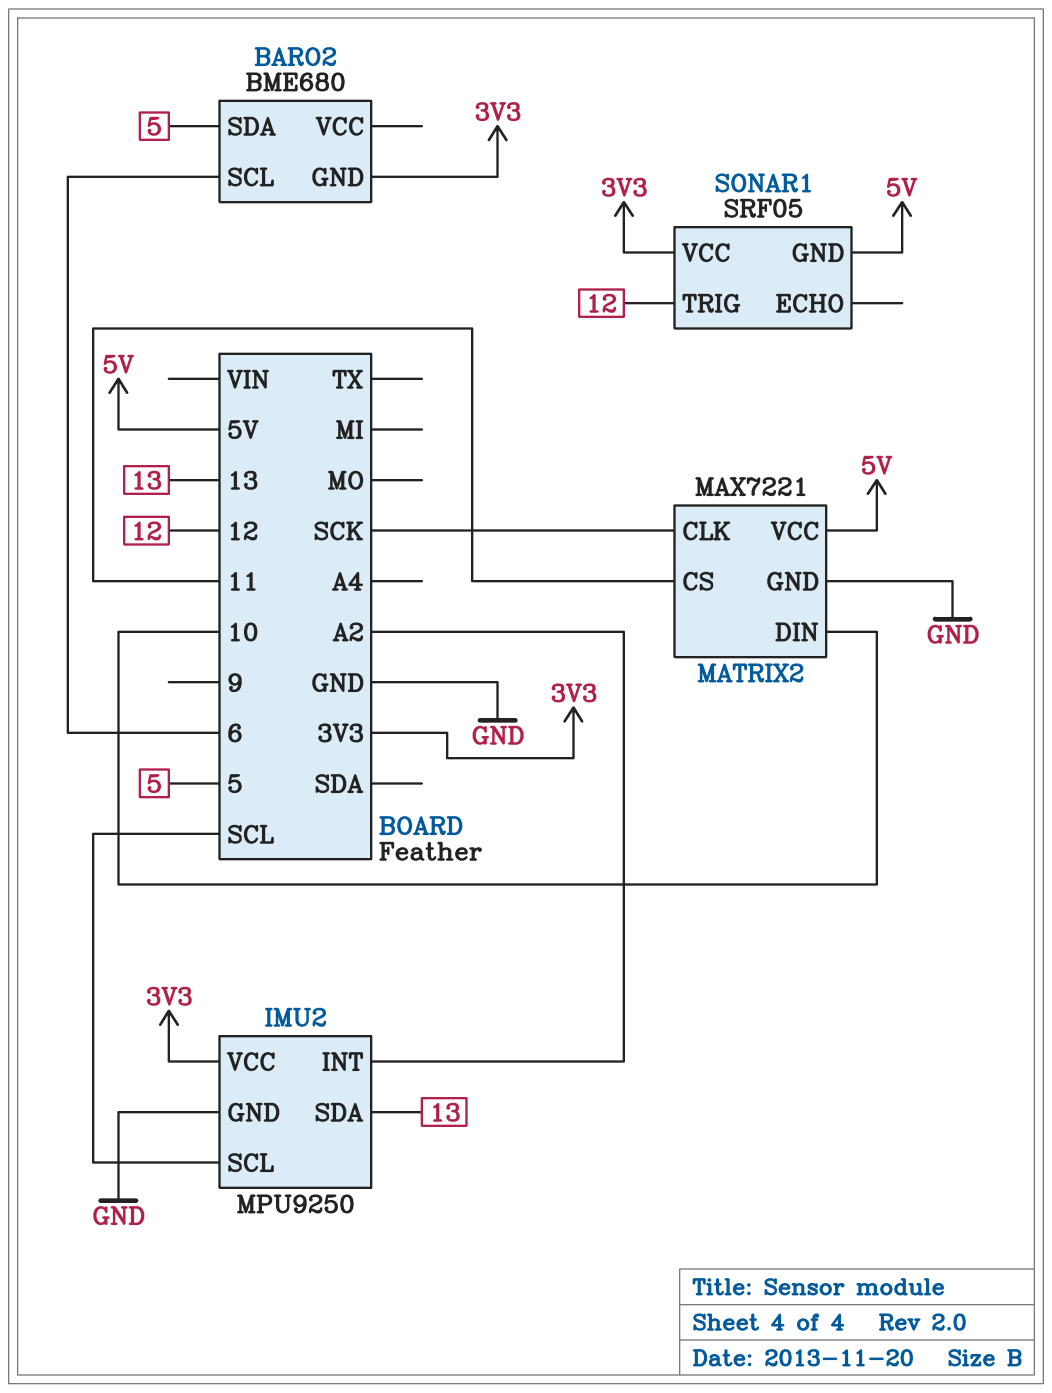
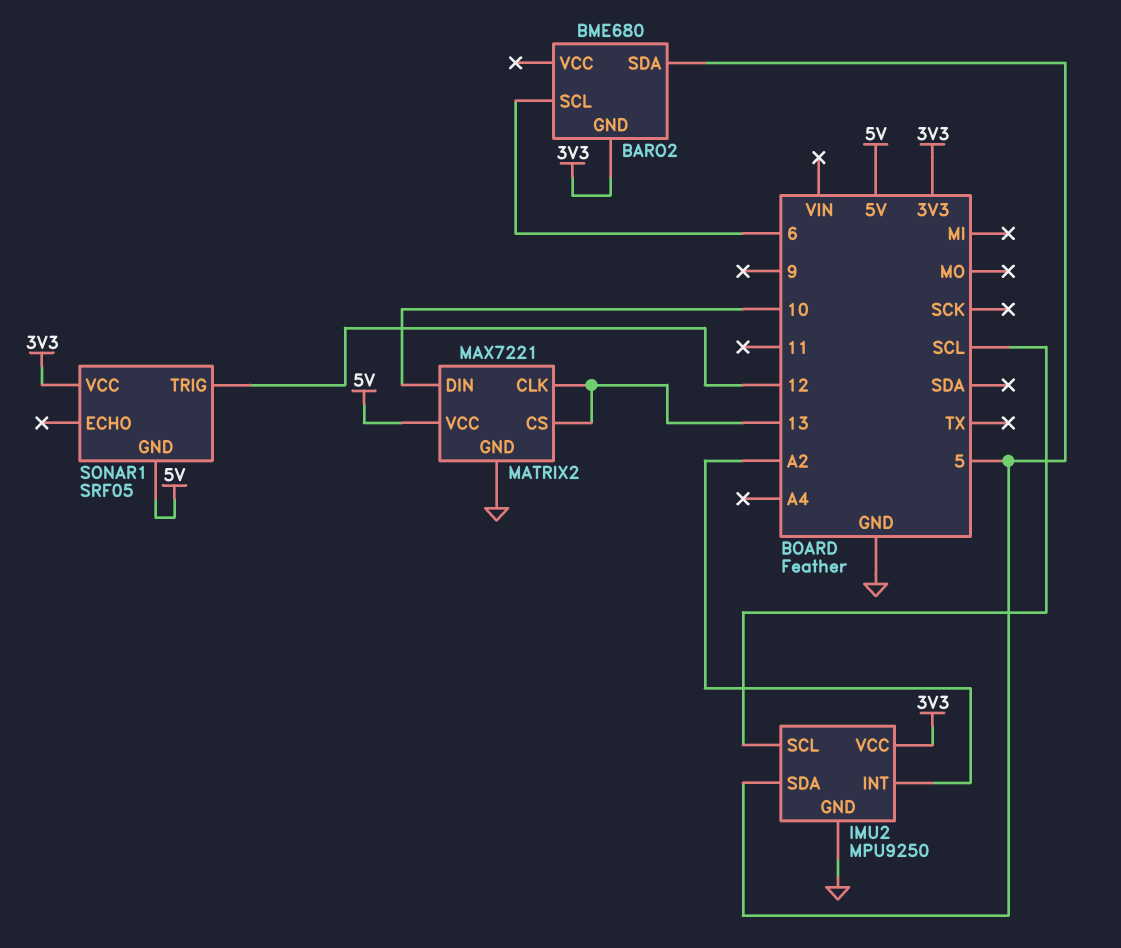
IMU2 pin SDA: 13 -> 5
MATRIX2 pin CLK: SCK -> 13
MATRIX2 pin CS: 11 -> 13

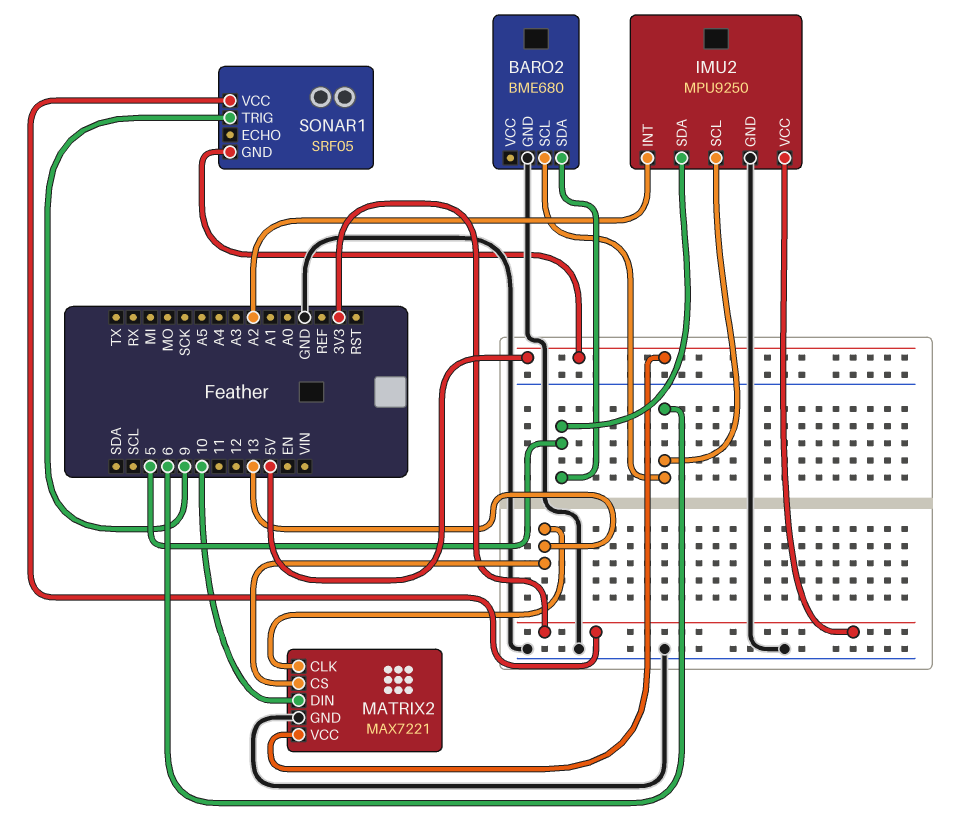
BARO2 pin GND: 3V3 -> GND
IMU2 pin SCL: SCL -> 6
SONAR1 pin TRIG: 12 -> 9

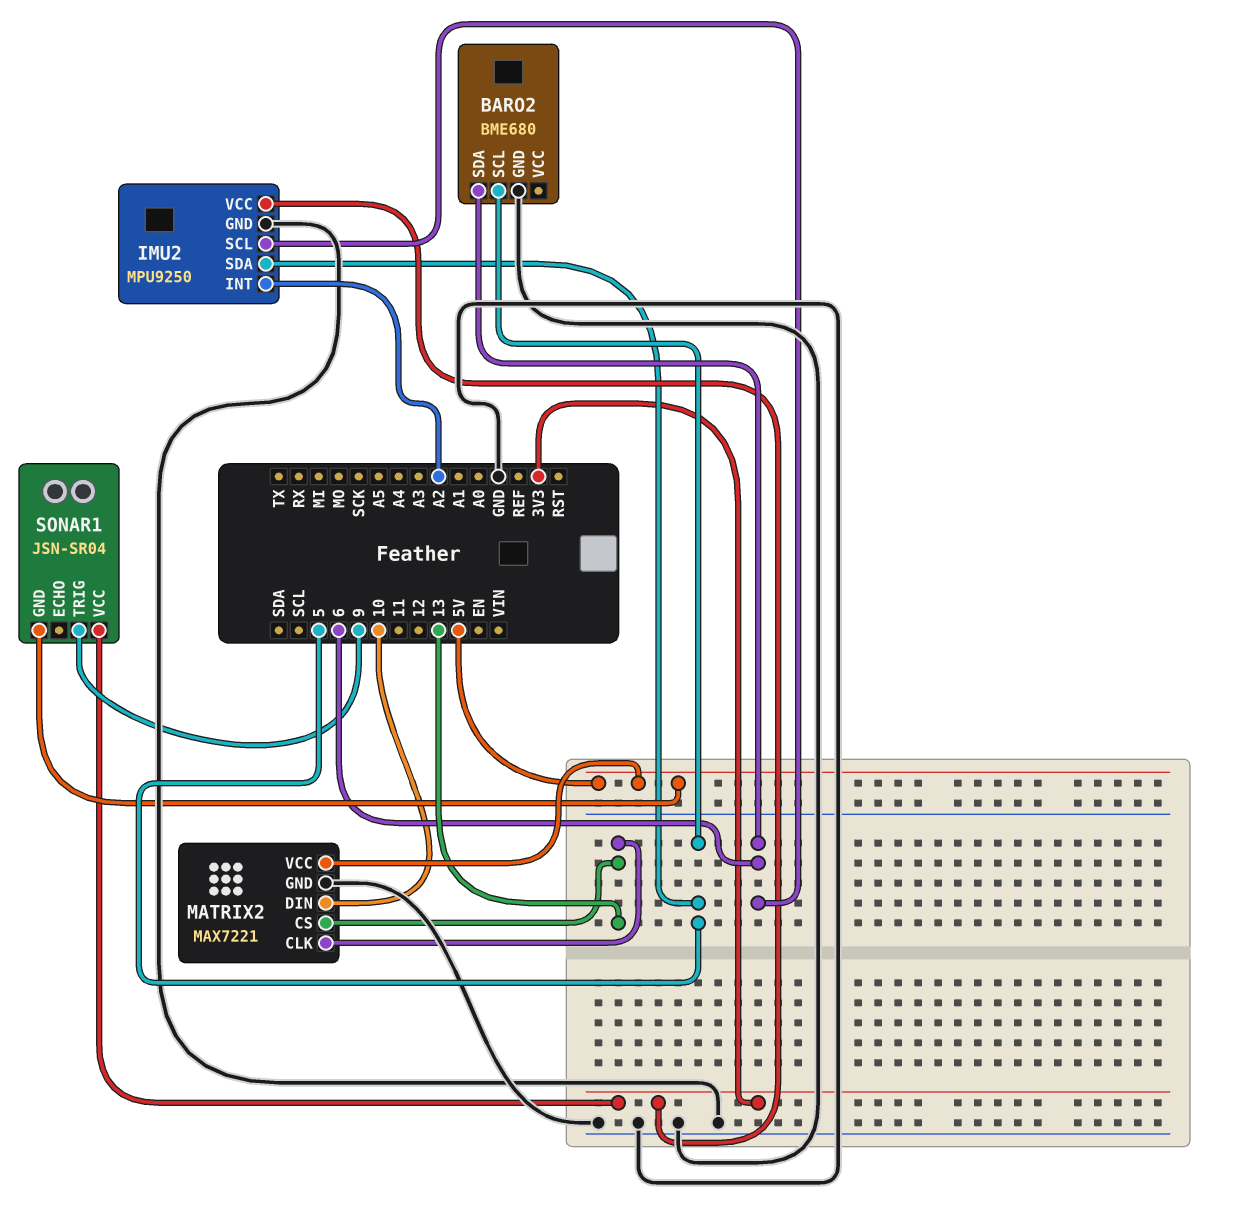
BARO2 pin SCL: 6 -> 5
BARO2 pin SDA: 5 -> 6
SONAR1: SRF05 -> JSN-SR04

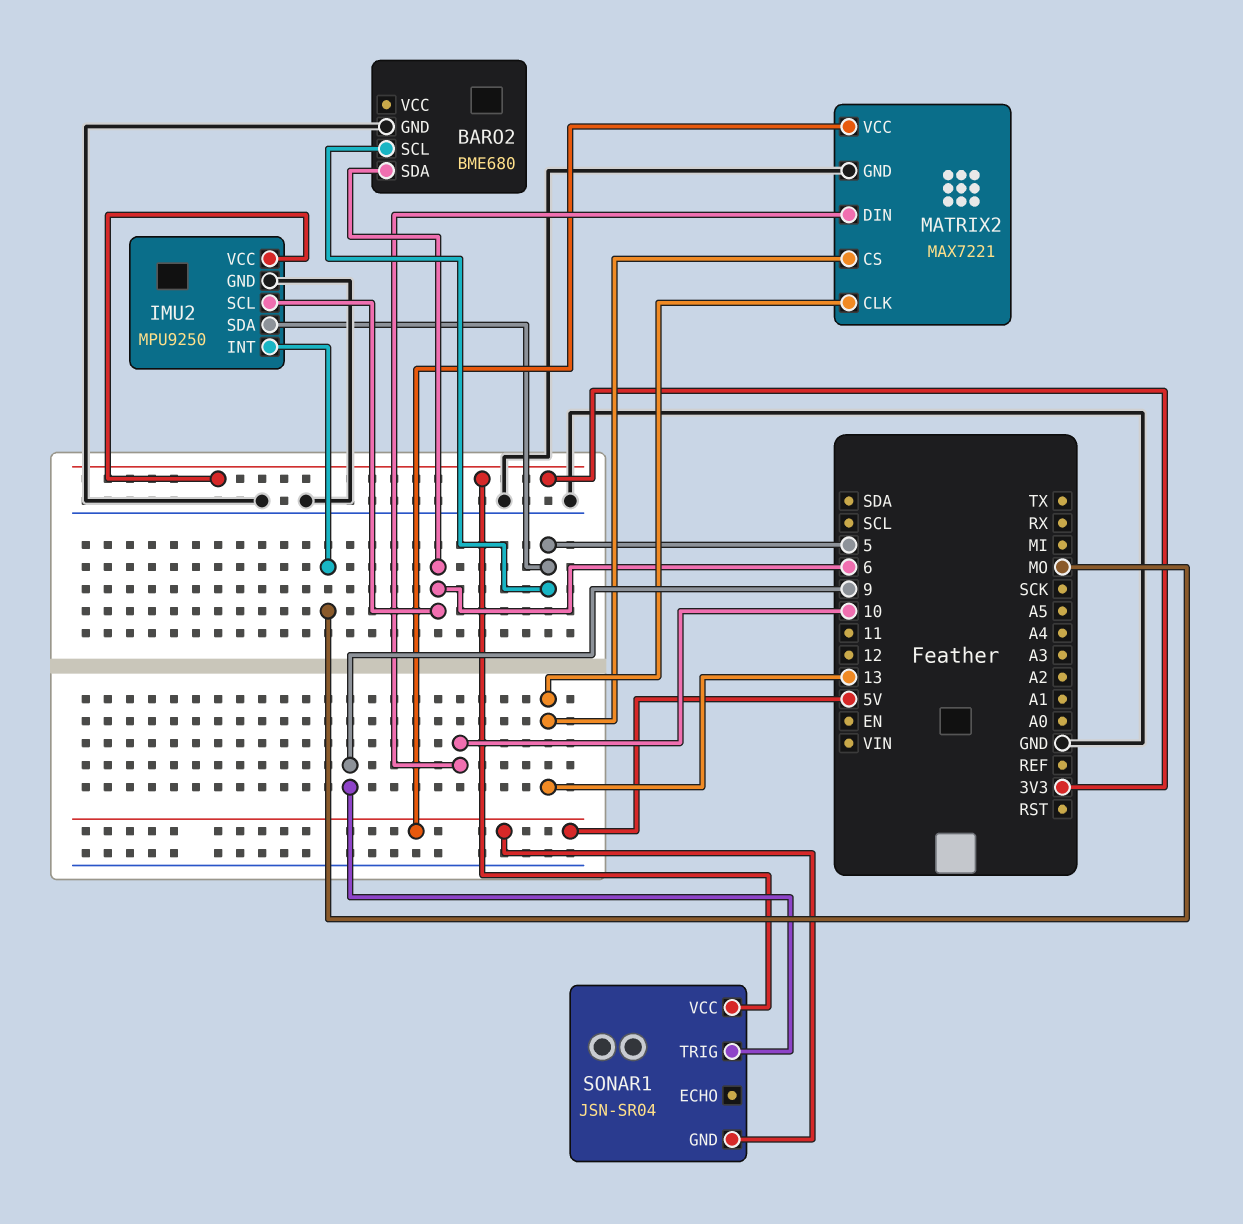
IMU2 pin INT: A2 -> MO

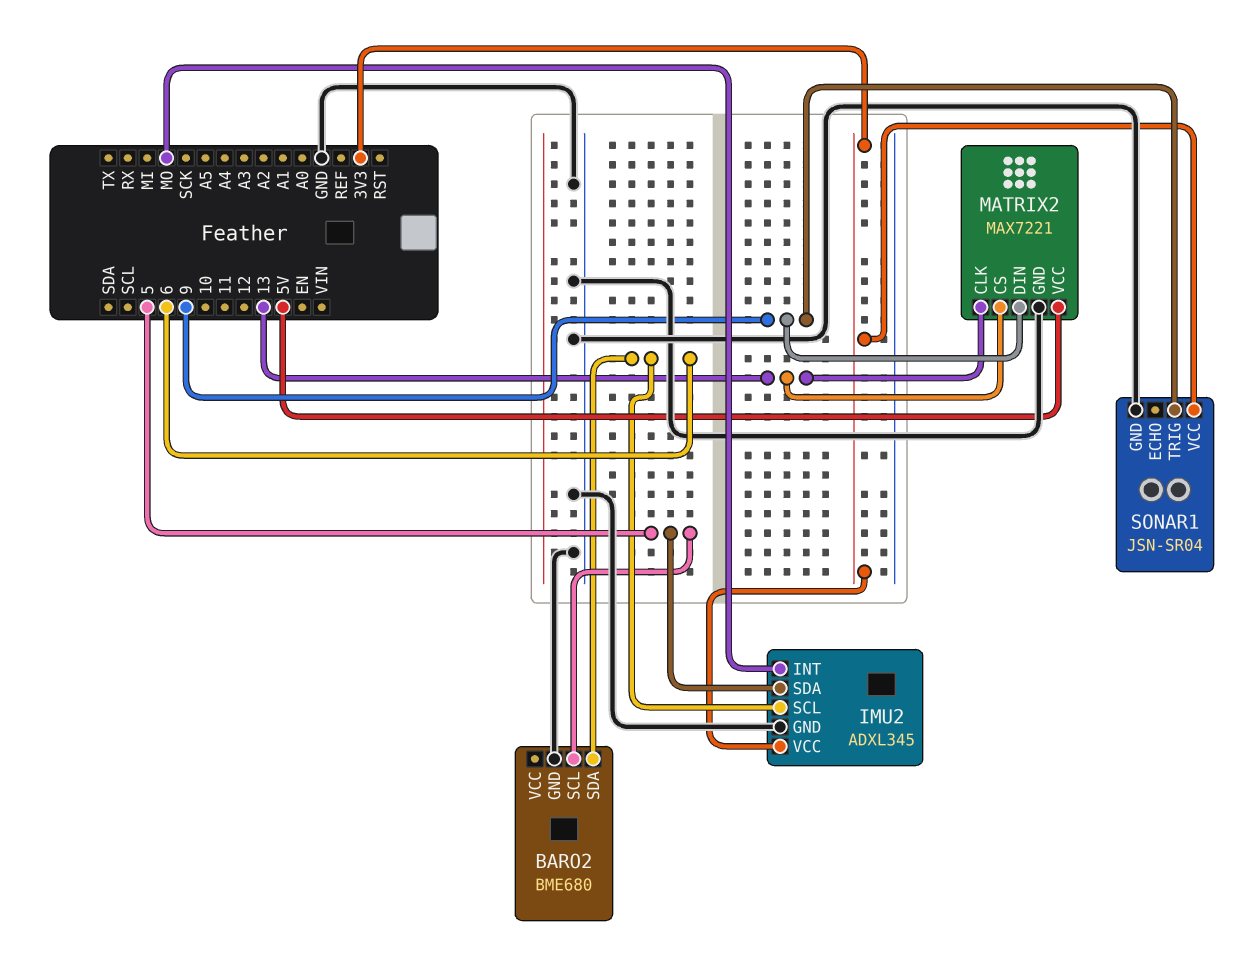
IMU2: MPU9250 -> ADXL345
MATRIX2 pin DIN: 10 -> 9
SONAR1 pin GND: 5V -> GND

